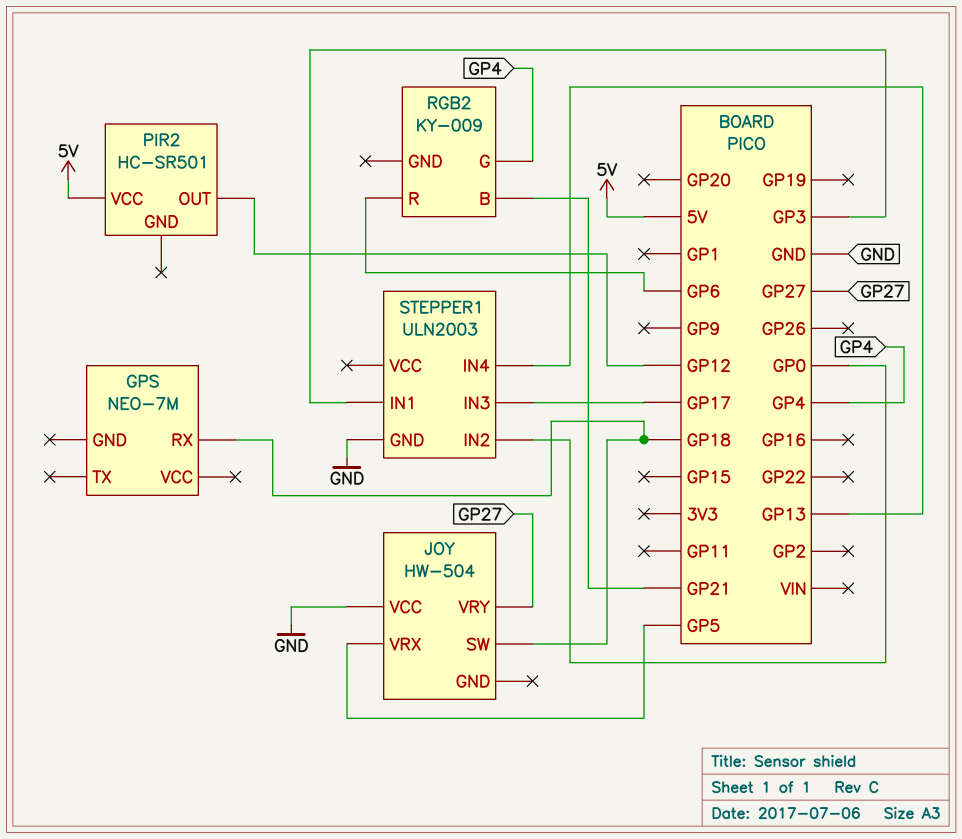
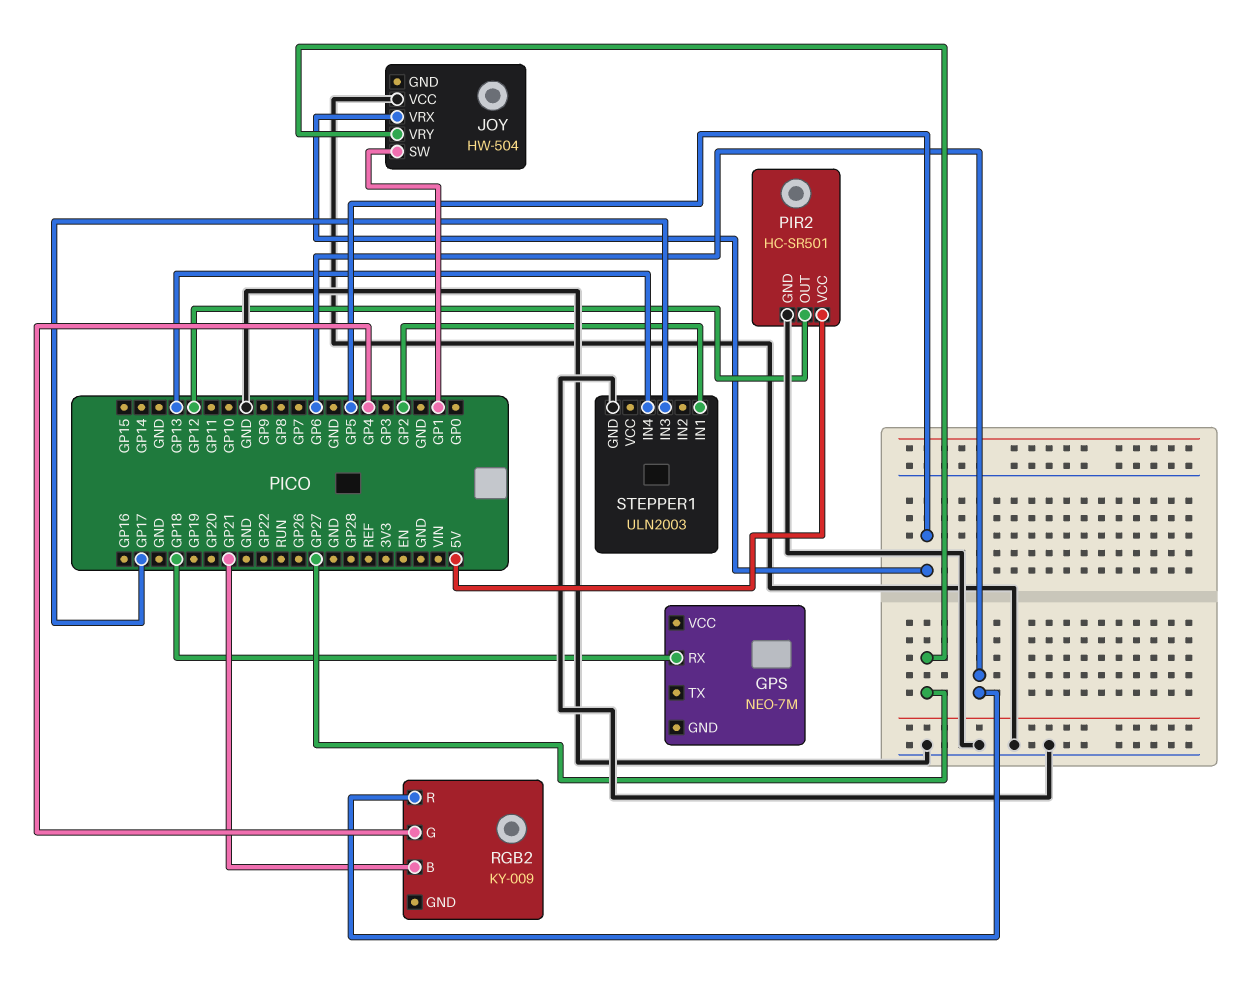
JOY pin SW: GP18 -> GP1
PIR2 pin GND: none -> GND
STEPPER1 pin IN1: GP3 -> GP2
STEPPER1 pin IN2: GP0 -> none

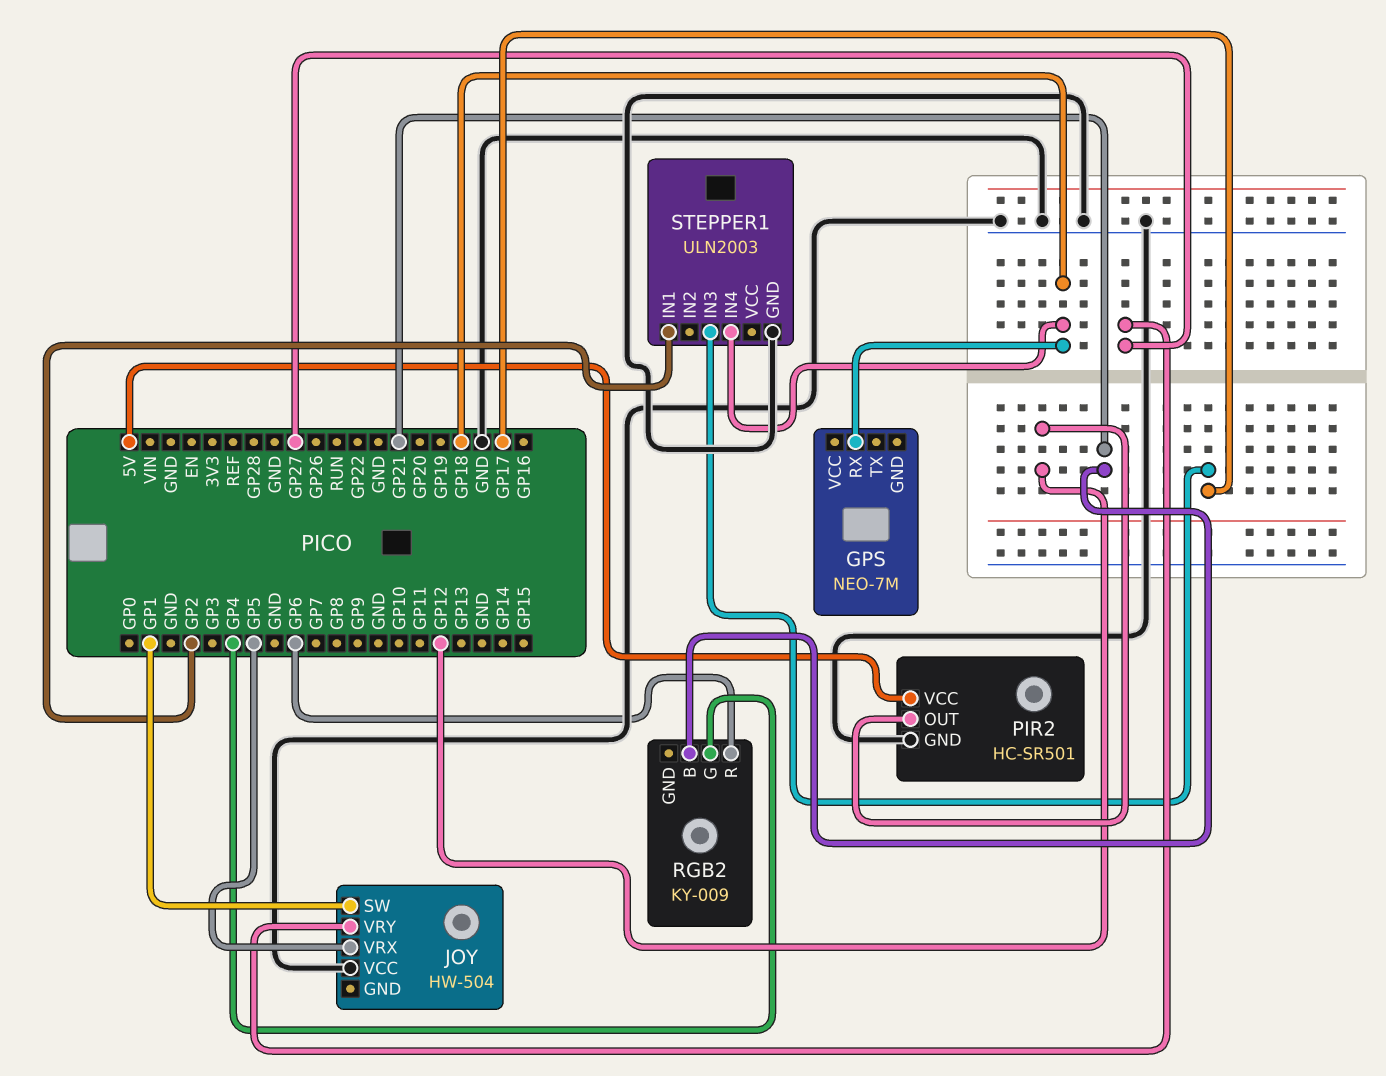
STEPPER1 pin IN4: GP13 -> GP18

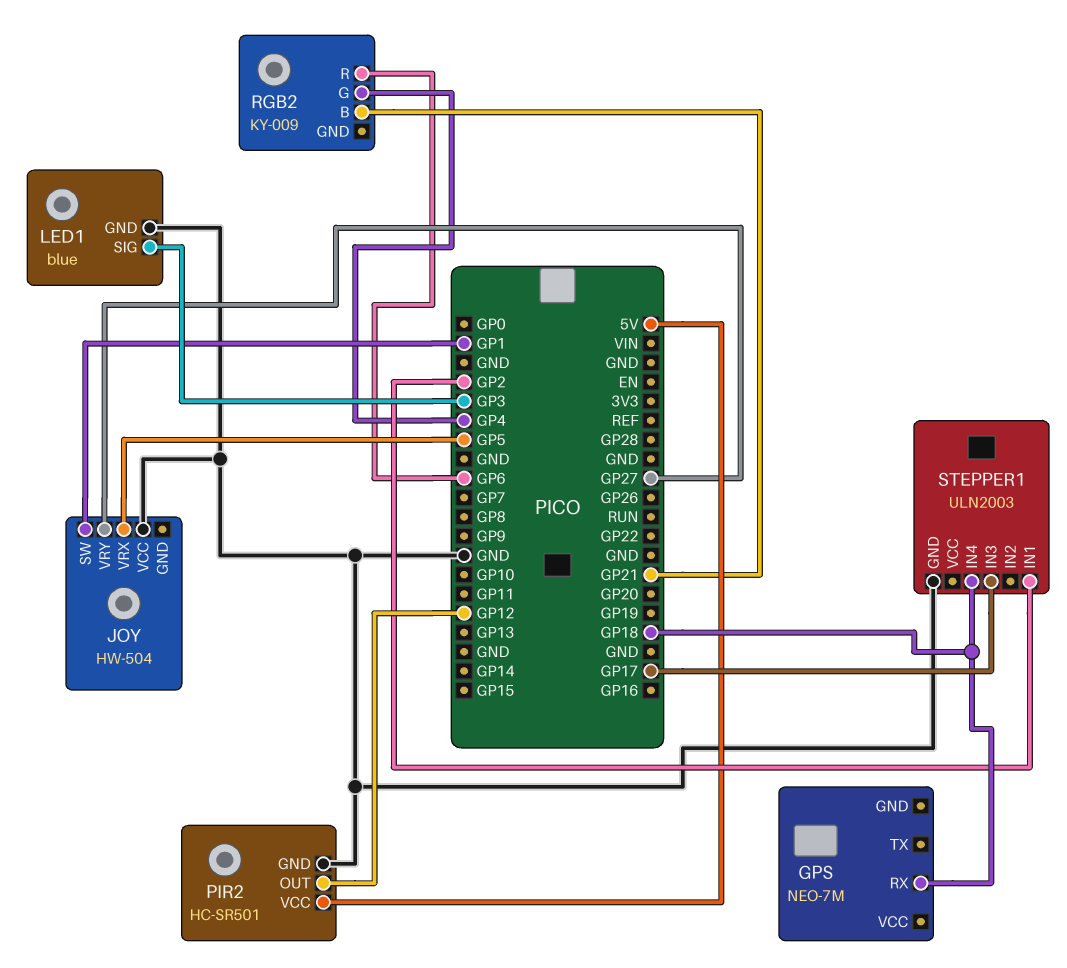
LED1: none -> blue
LED1 pin GND: none -> GND
LED1 pin SIG: none -> GP3

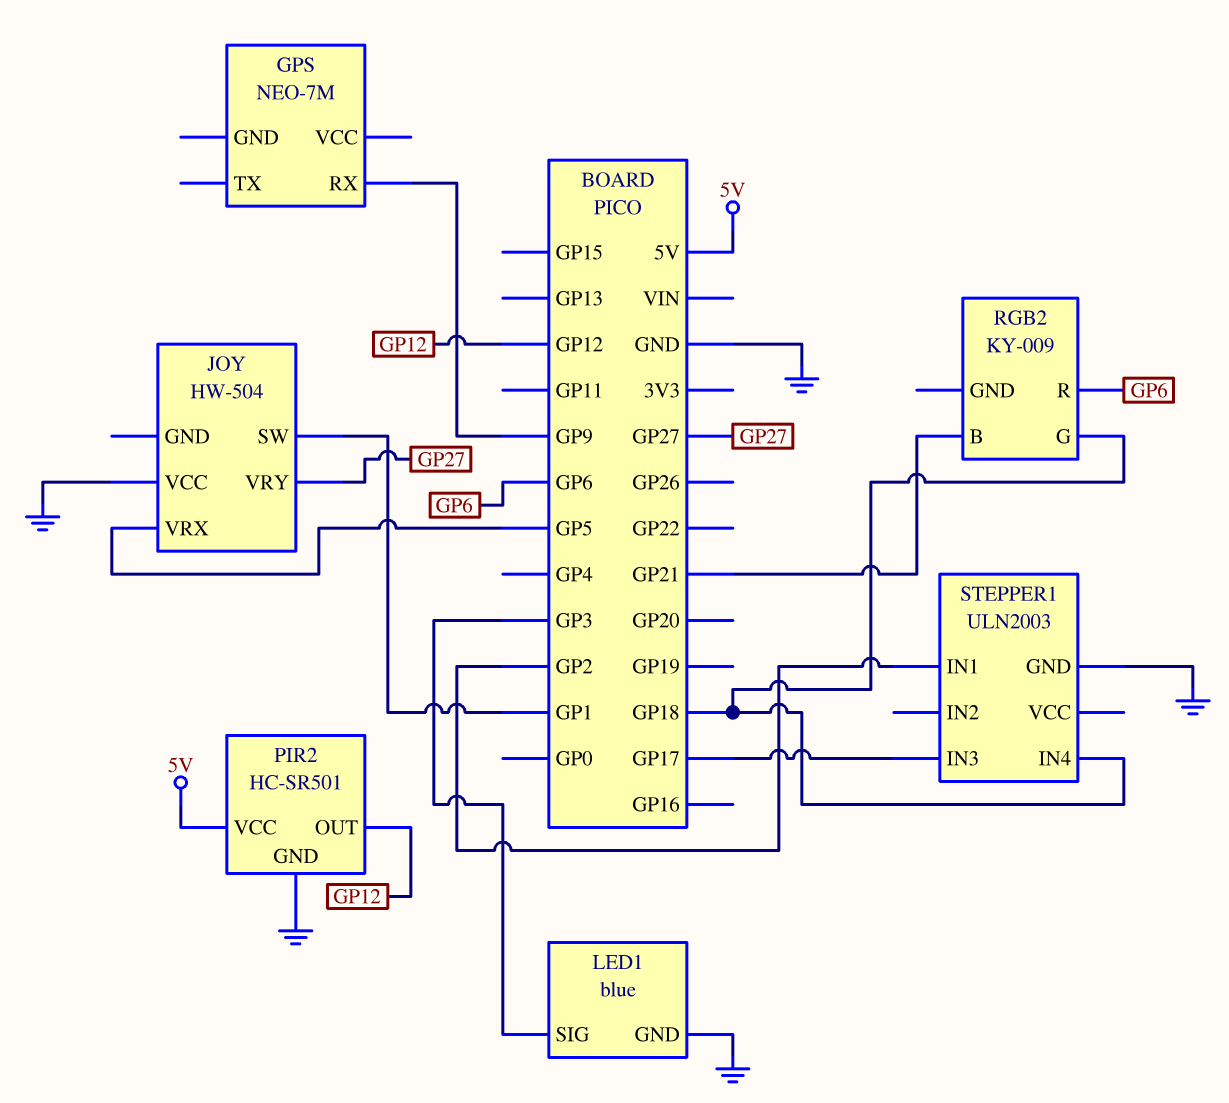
GPS pin RX: GP18 -> GP9
RGB2 pin G: GP4 -> GP18

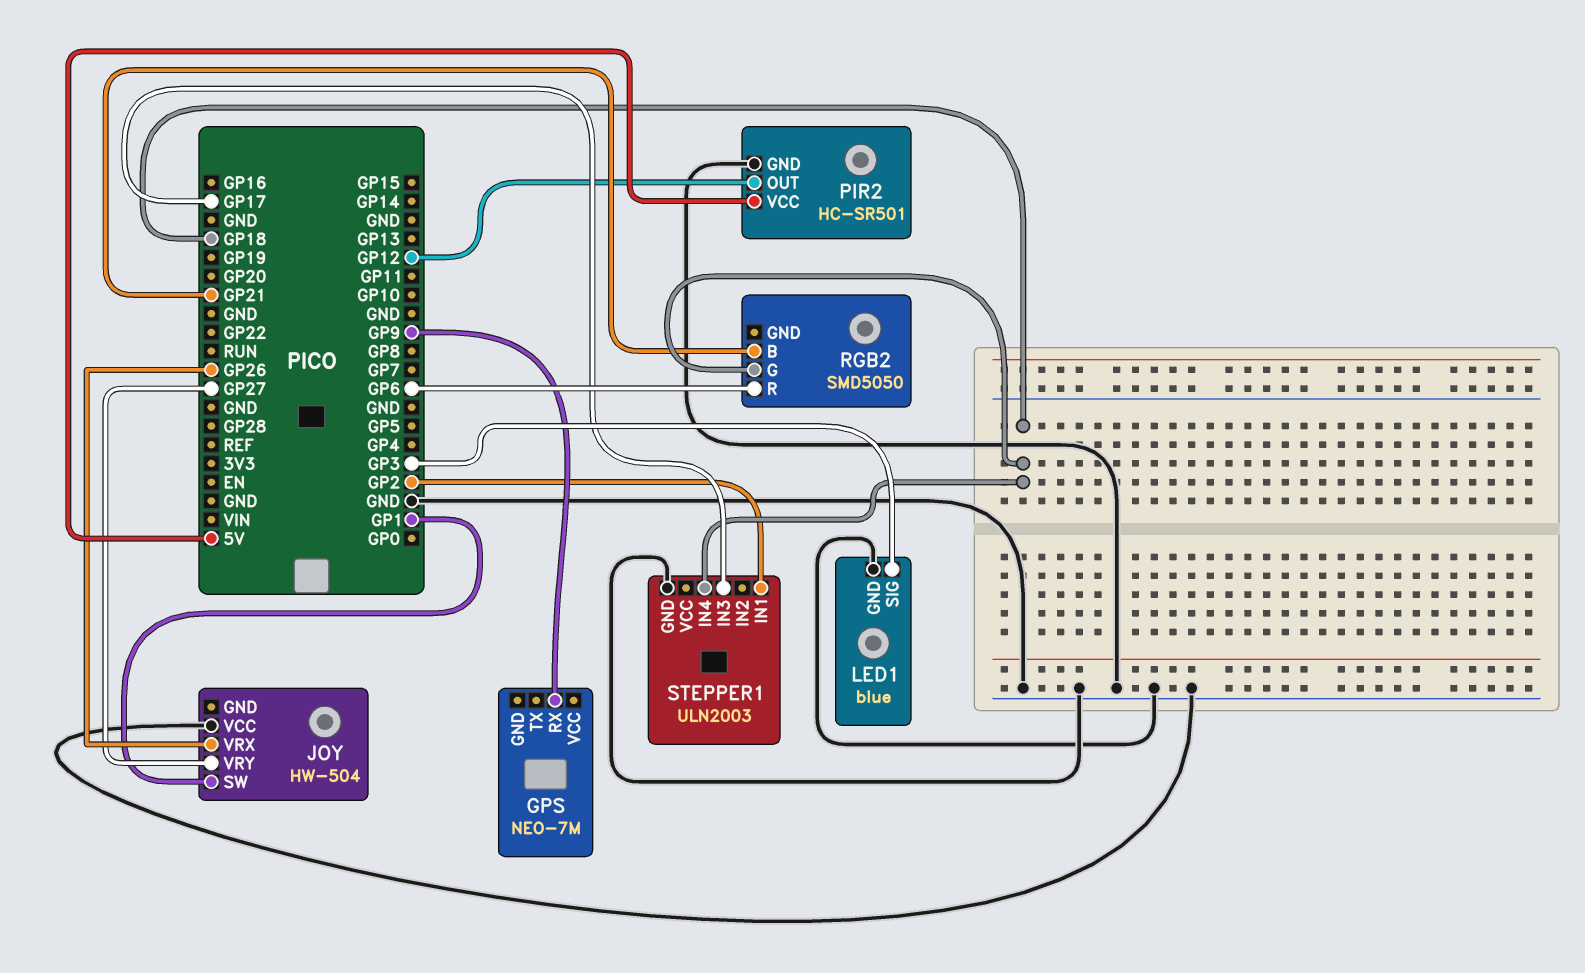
JOY pin VRX: GP5 -> GP26
RGB2: KY-009 -> SMD5050

